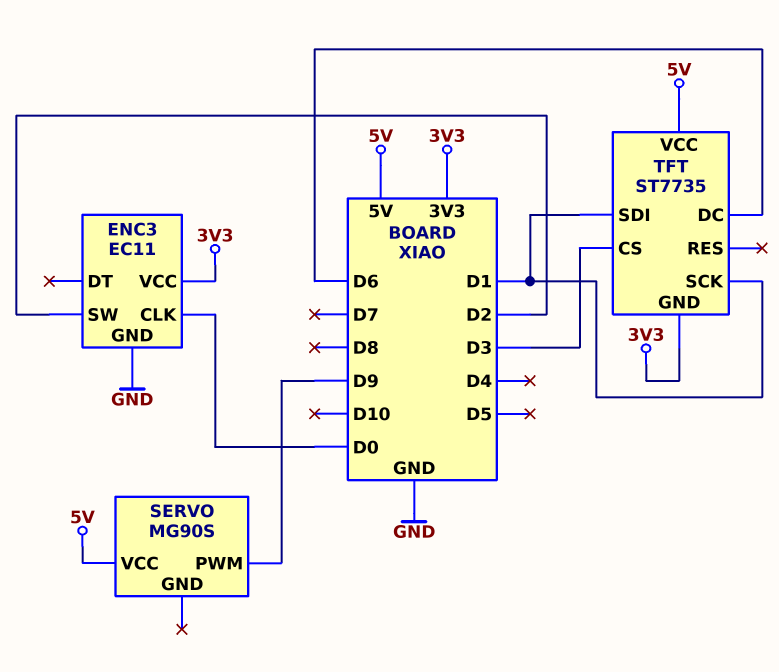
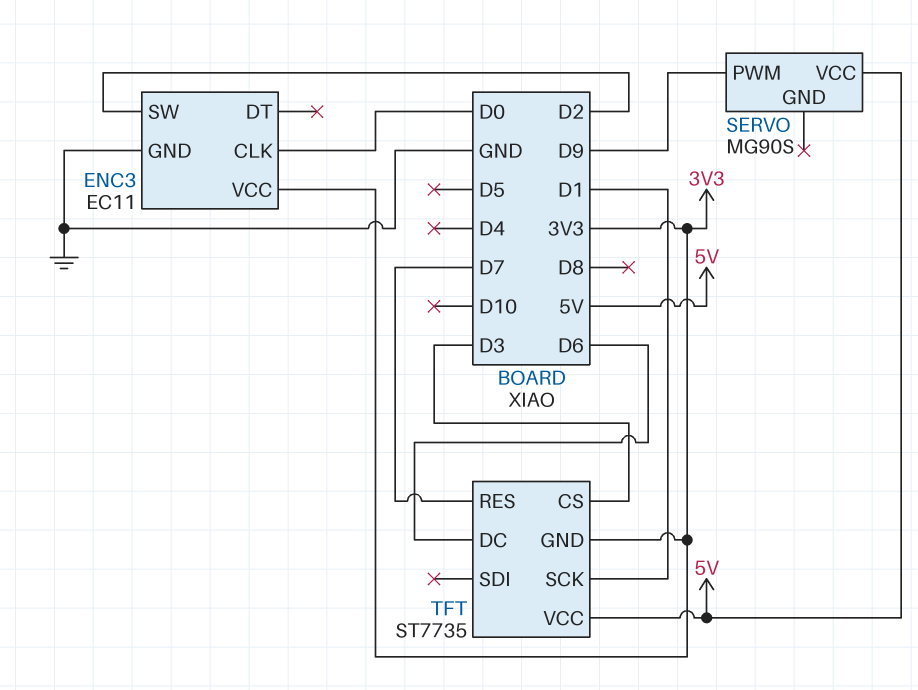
TFT pin RES: none -> D7
TFT pin SDI: D1 -> none

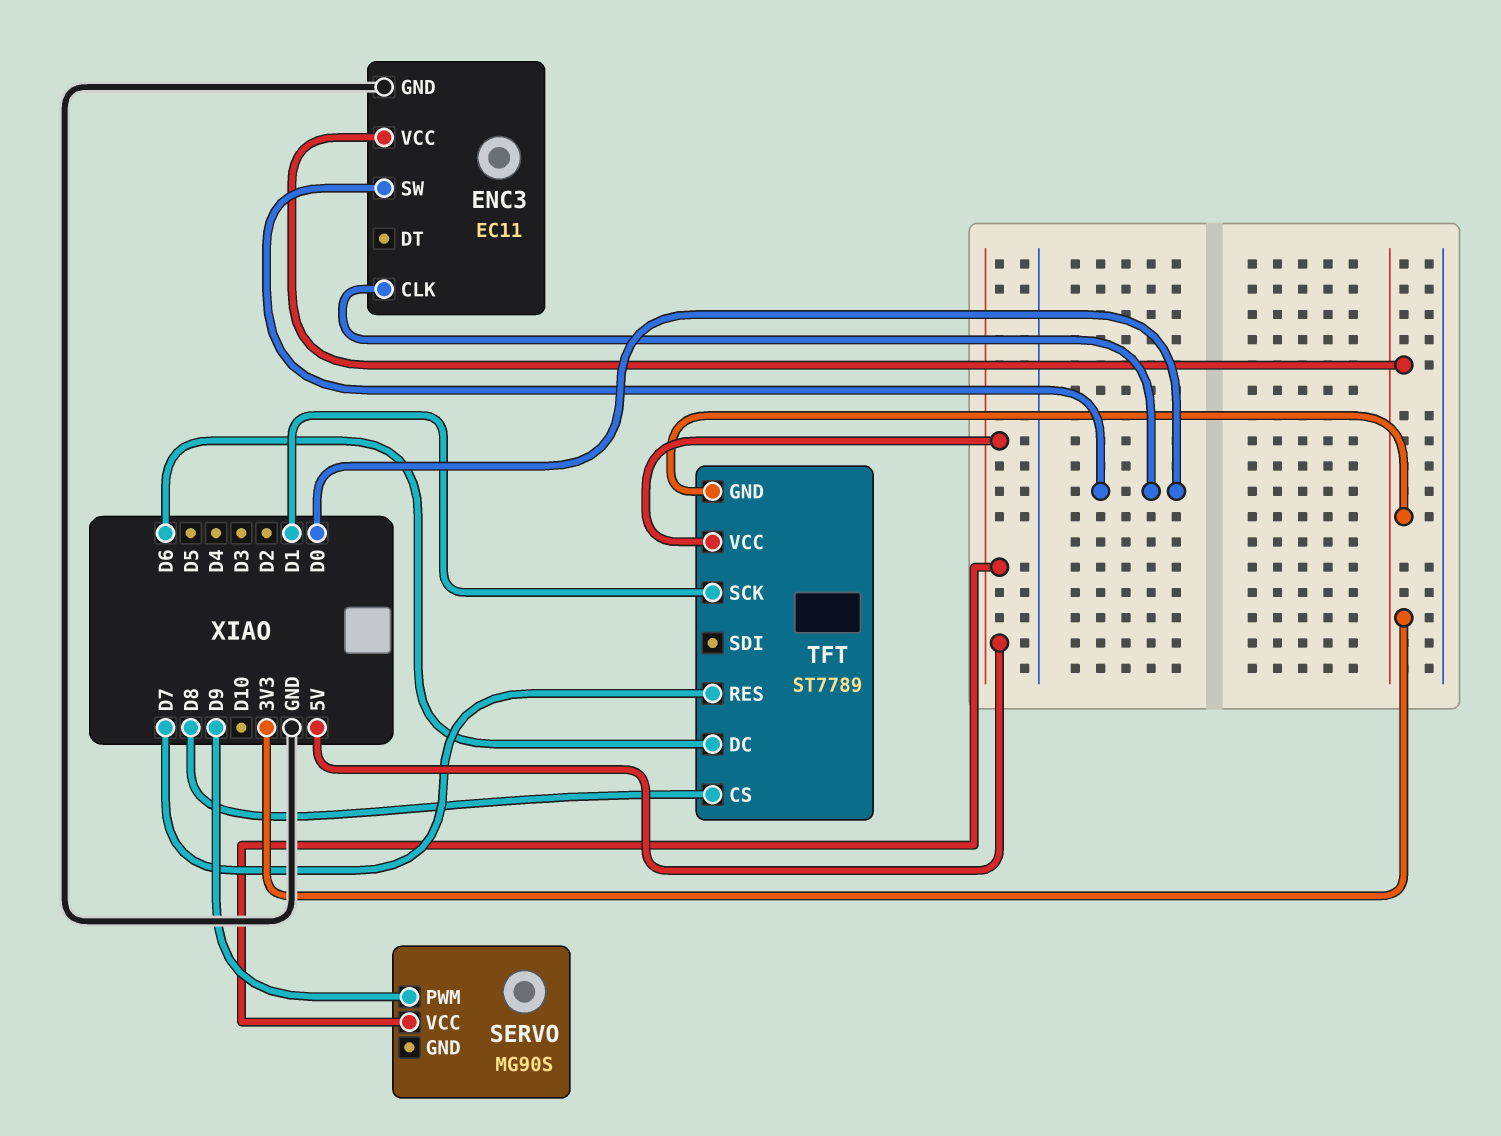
ENC3 pin SW: D2 -> D0
TFT: ST7735 -> ST7789
TFT pin CS: D3 -> D8

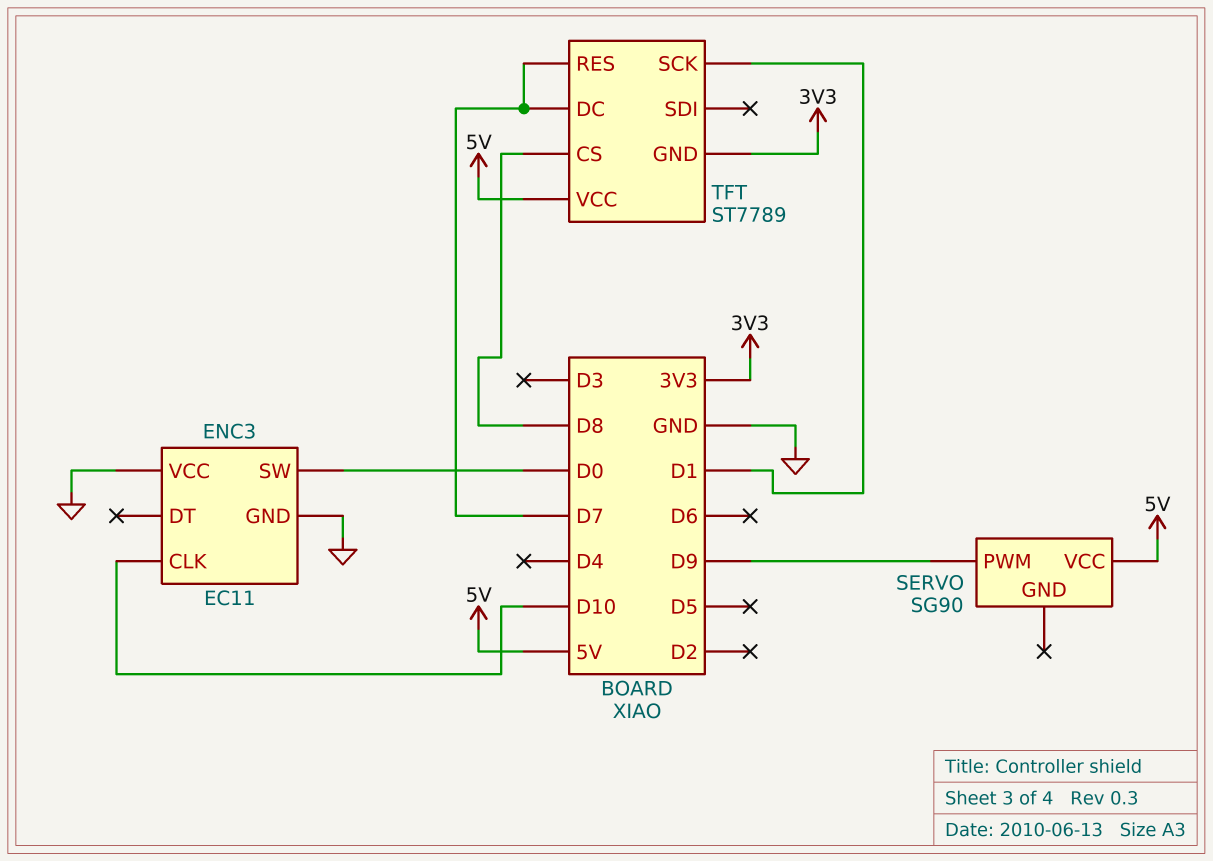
ENC3 pin CLK: D0 -> D10
ENC3 pin VCC: 3V3 -> GND
SERVO: MG90S -> SG90
TFT pin DC: D6 -> D7

